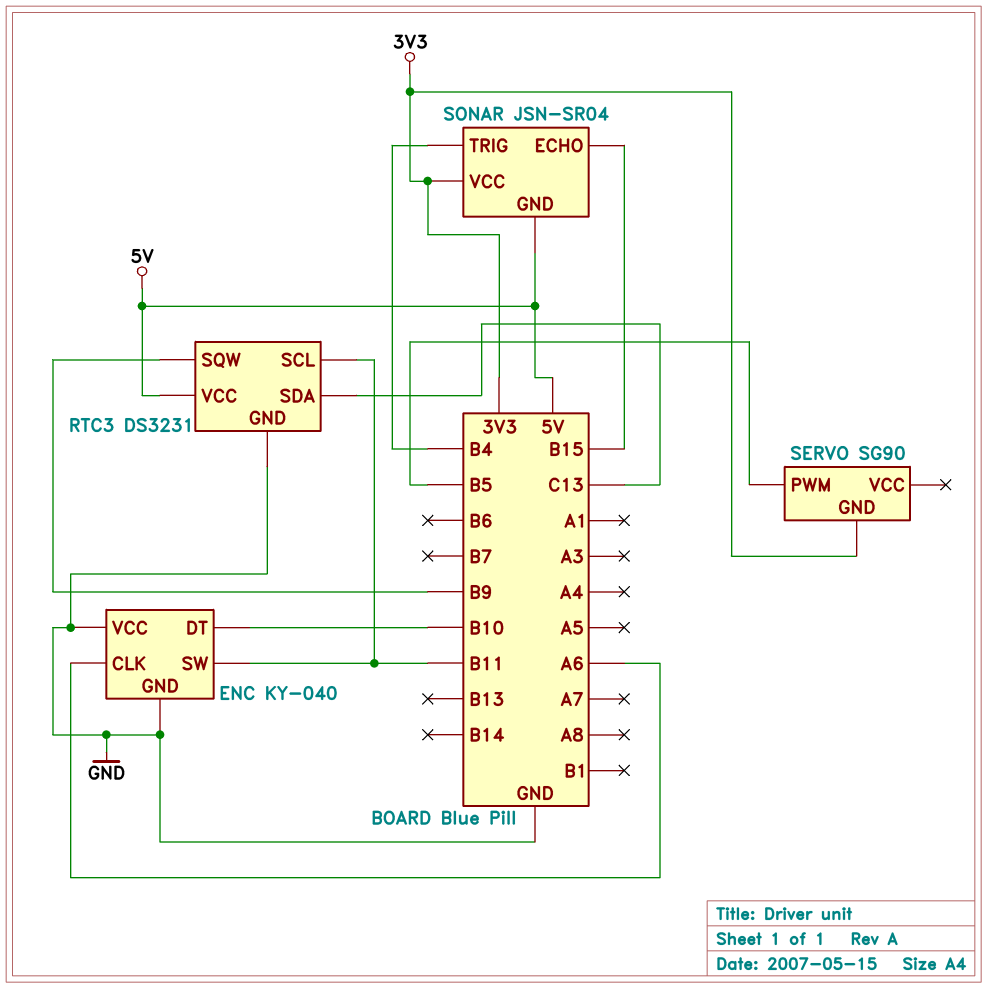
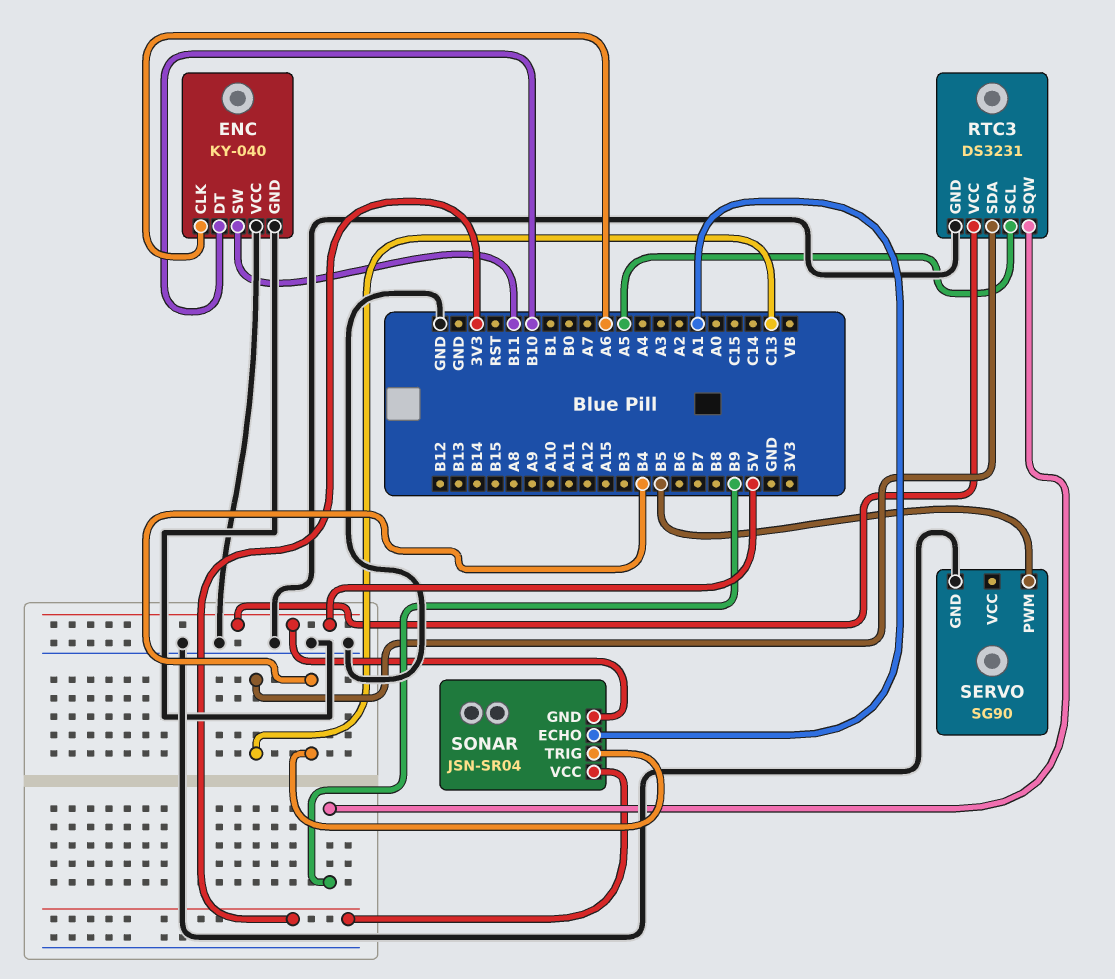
RTC3 pin SCL: B11 -> A5
SERVO pin GND: 3V3 -> GND
SONAR pin ECHO: B15 -> A1

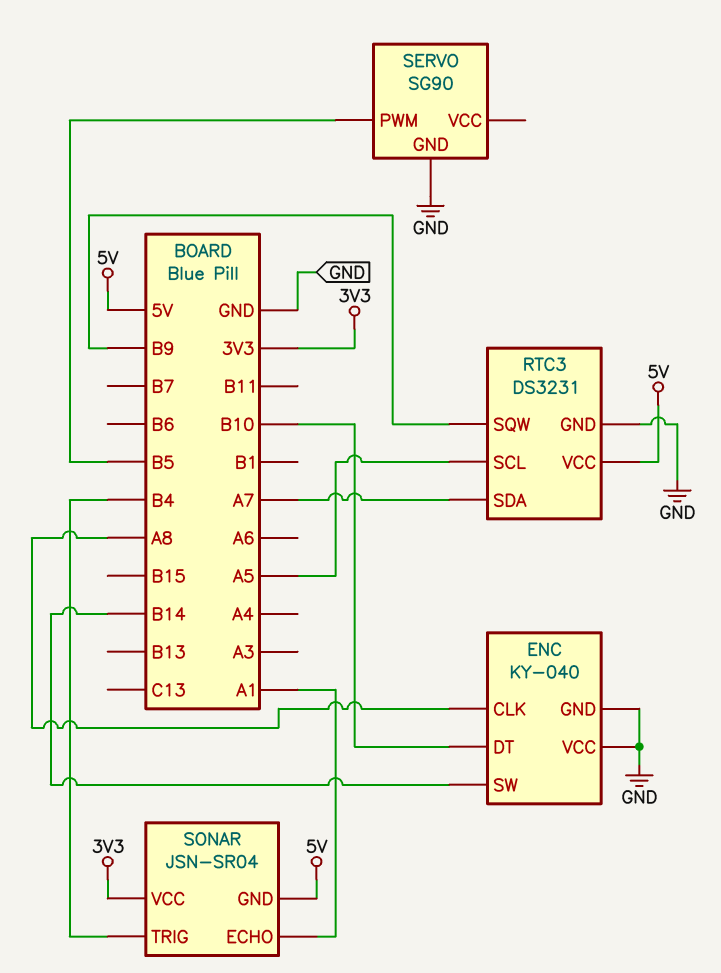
ENC pin CLK: A6 -> A8
ENC pin SW: B11 -> B14
RTC3 pin SDA: C13 -> A7

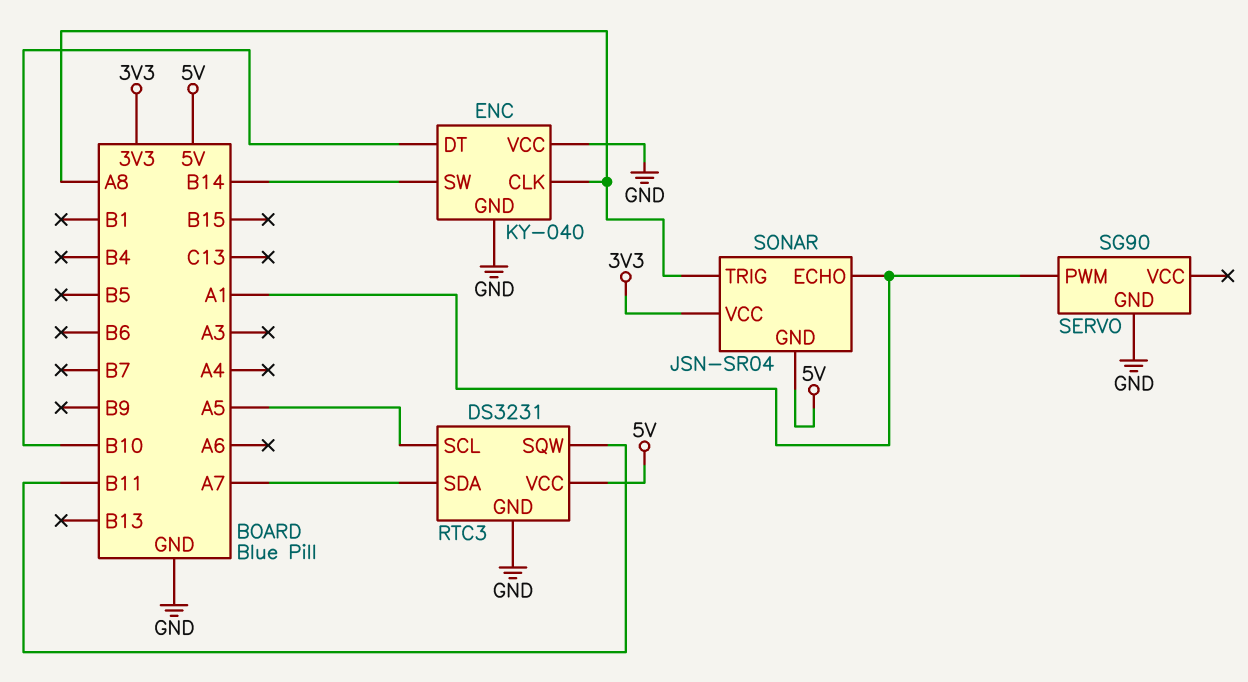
RTC3 pin SQW: B9 -> B11
SERVO pin PWM: B5 -> A1
SONAR pin TRIG: B4 -> A8

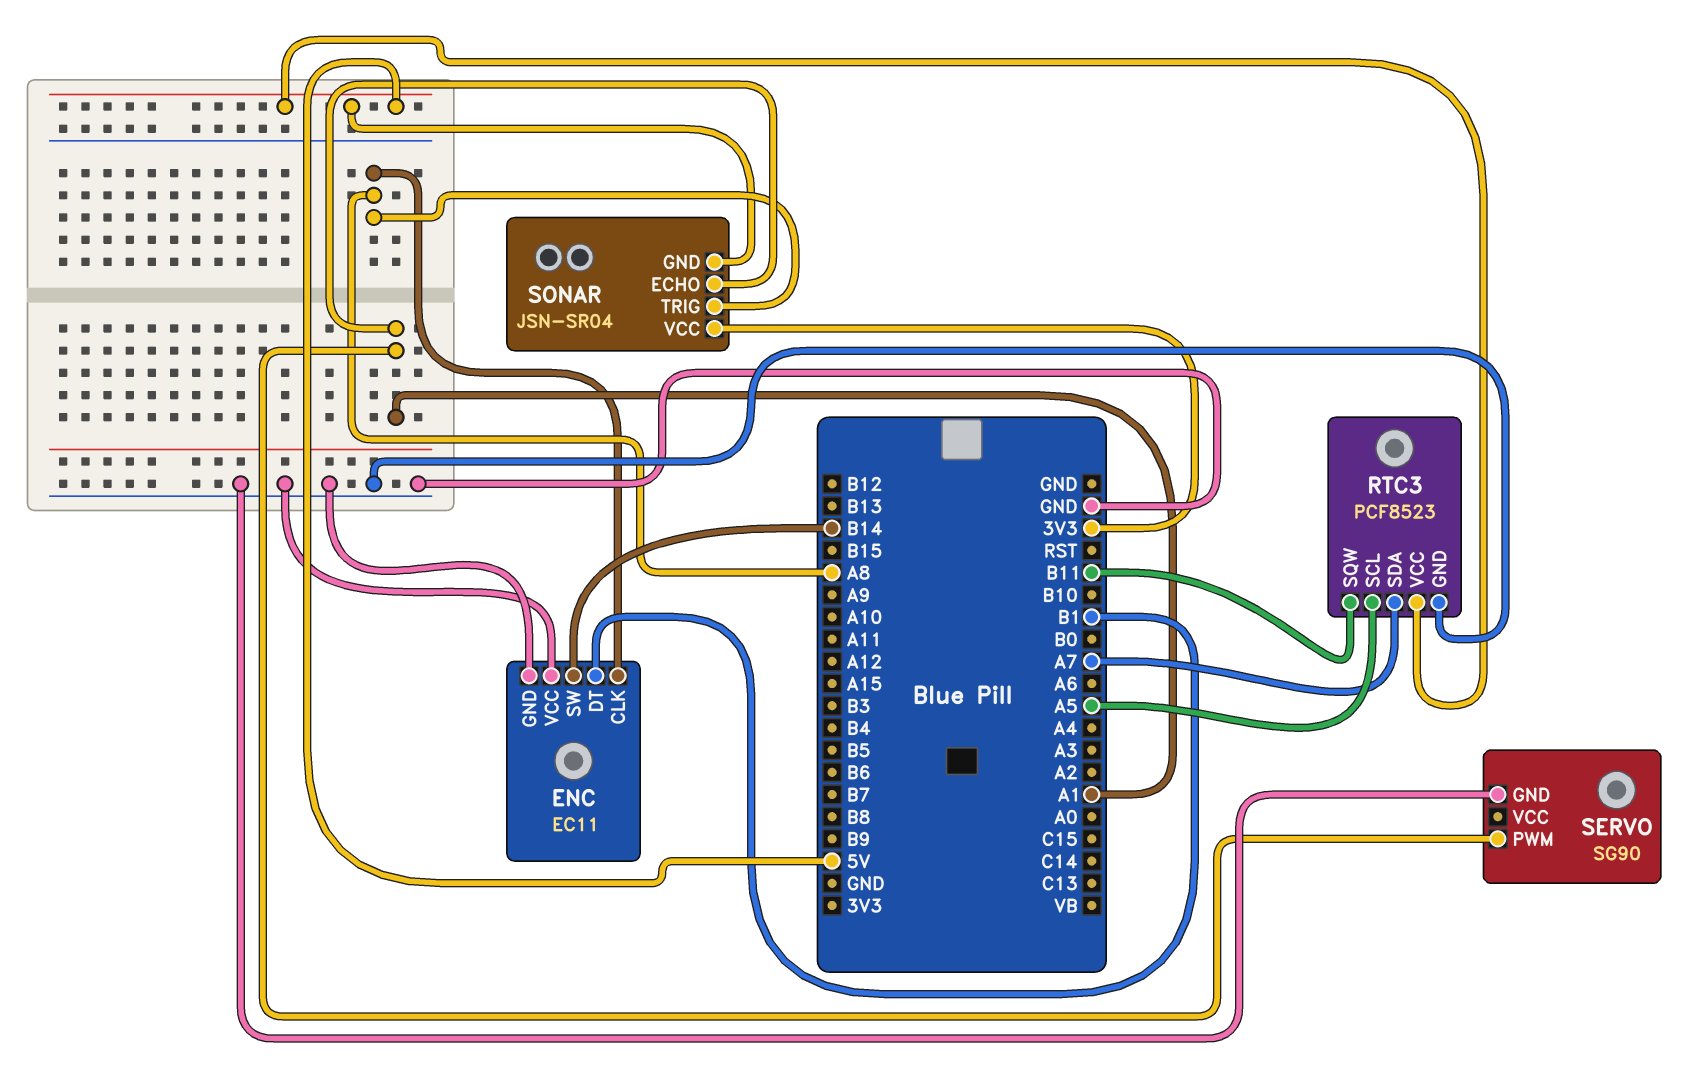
ENC: KY-040 -> EC11
ENC pin DT: B10 -> B1
RTC3: DS3231 -> PCF8523

